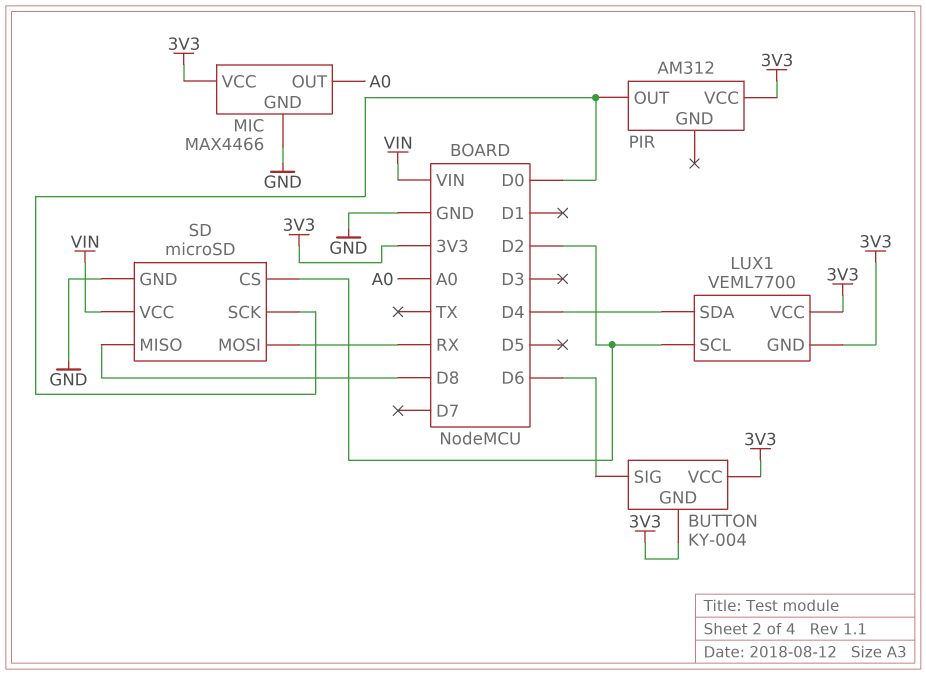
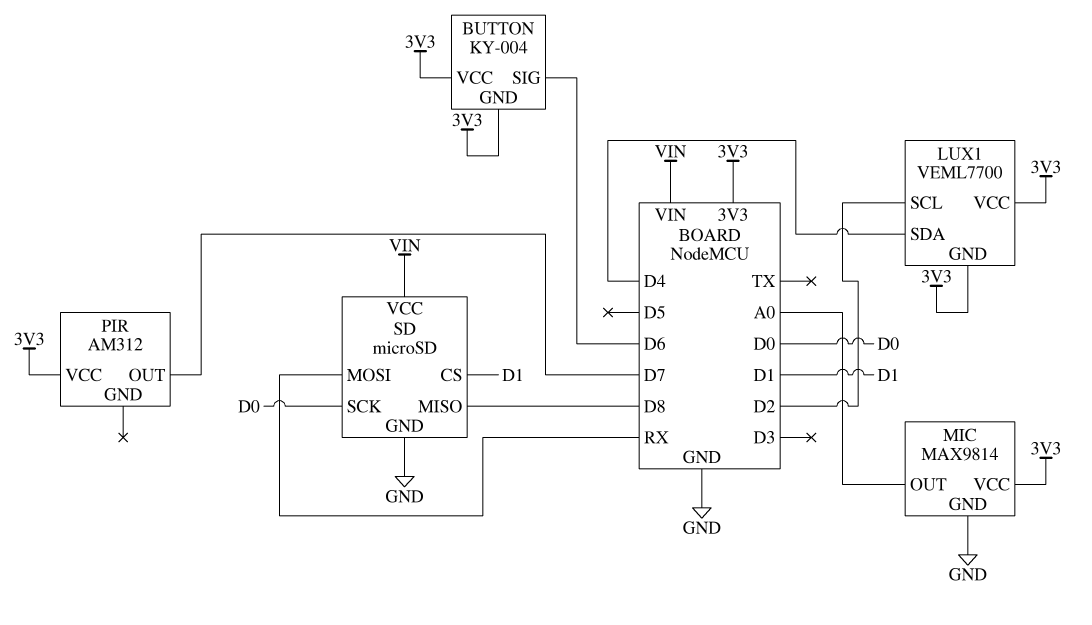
MIC: MAX4466 -> MAX9814
PIR pin OUT: D0 -> D7
SD pin CS: D2 -> D1

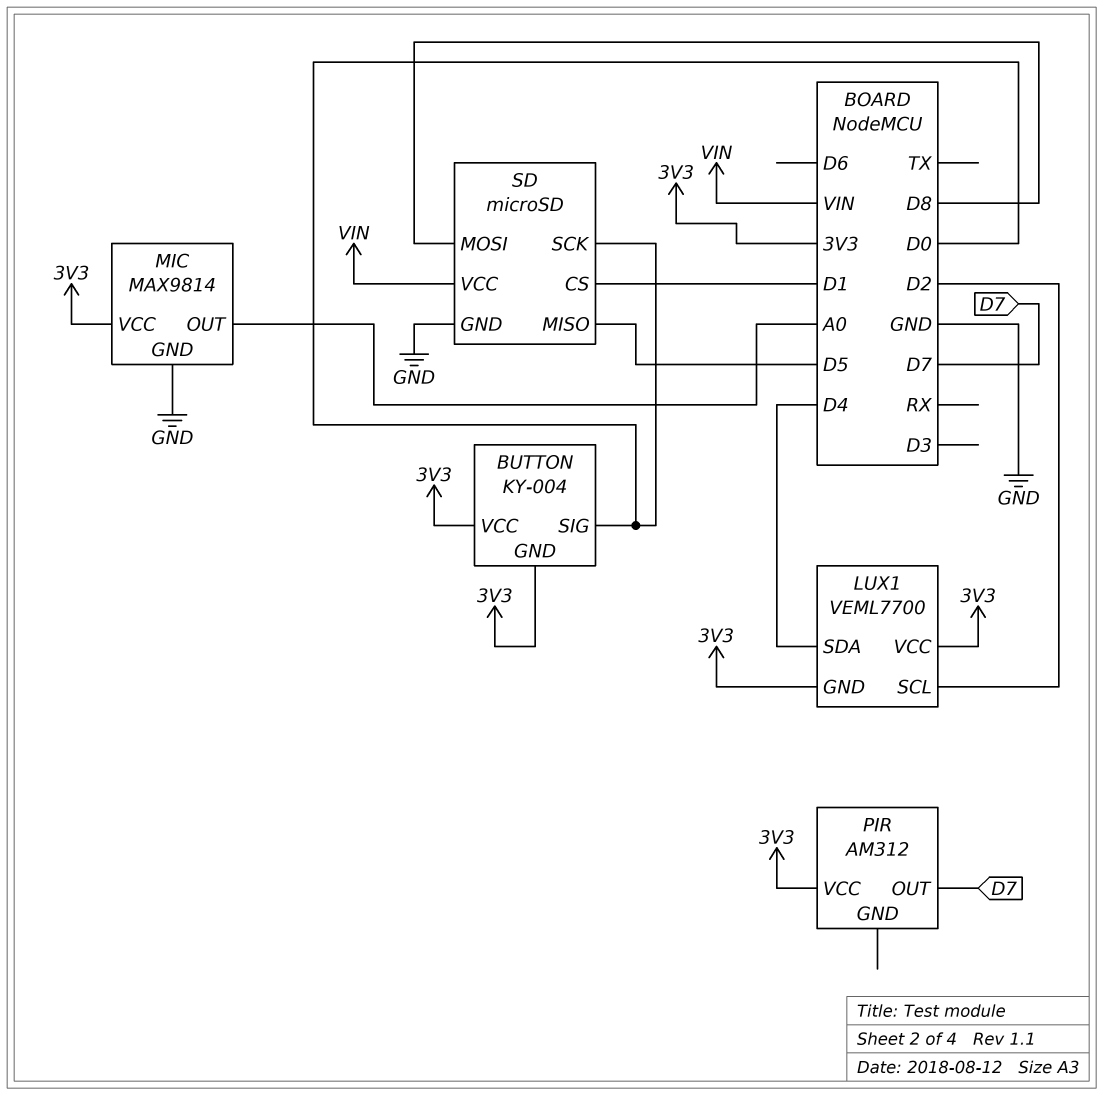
BUTTON pin SIG: D6 -> D0
SD pin MISO: D8 -> D5
SD pin MOSI: RX -> D8

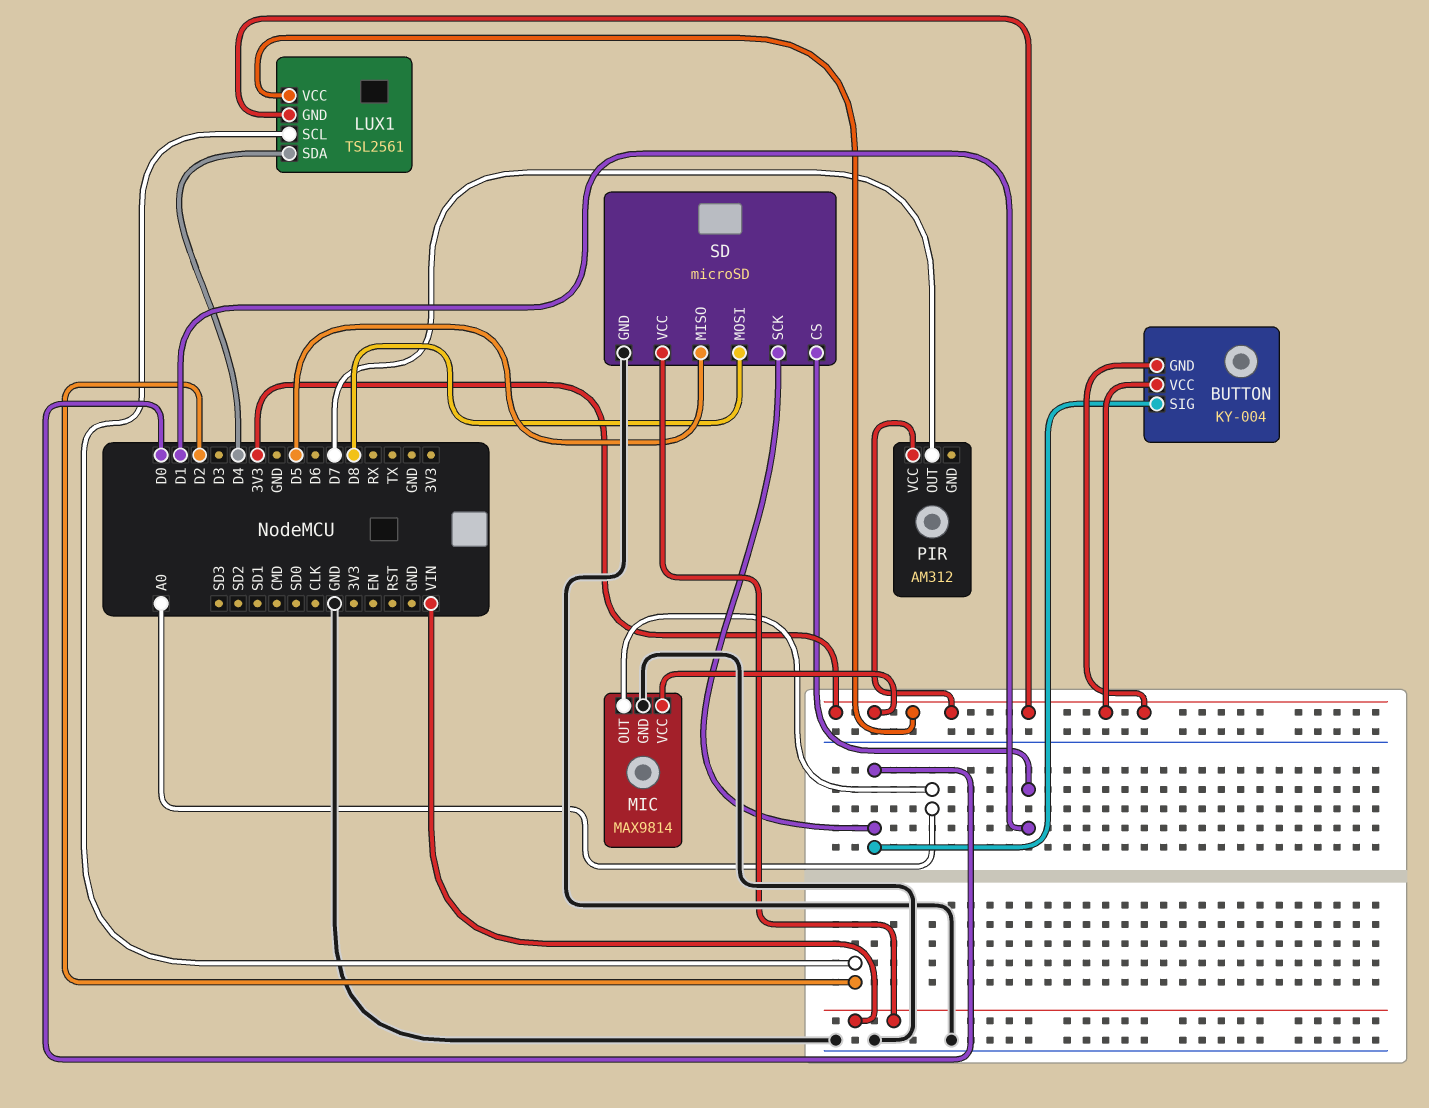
LUX1: VEML7700 -> TSL2561

